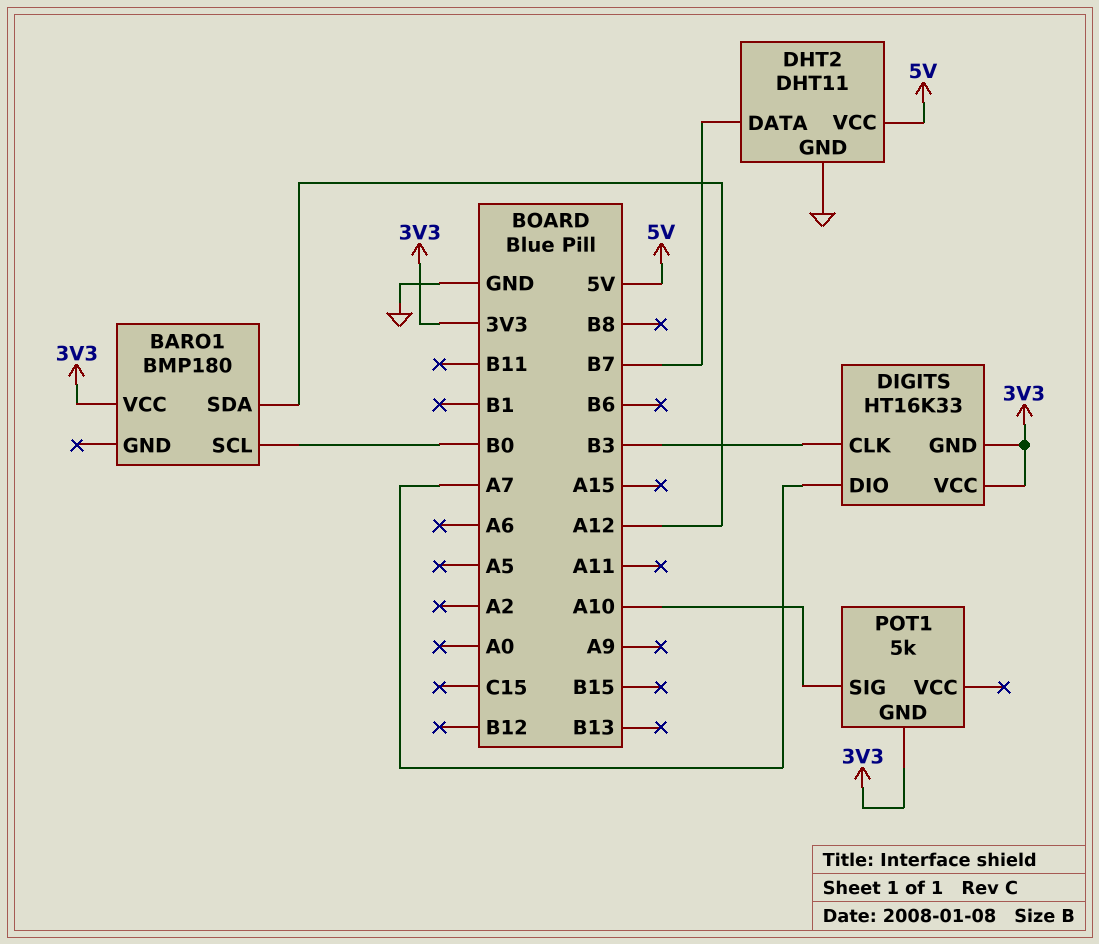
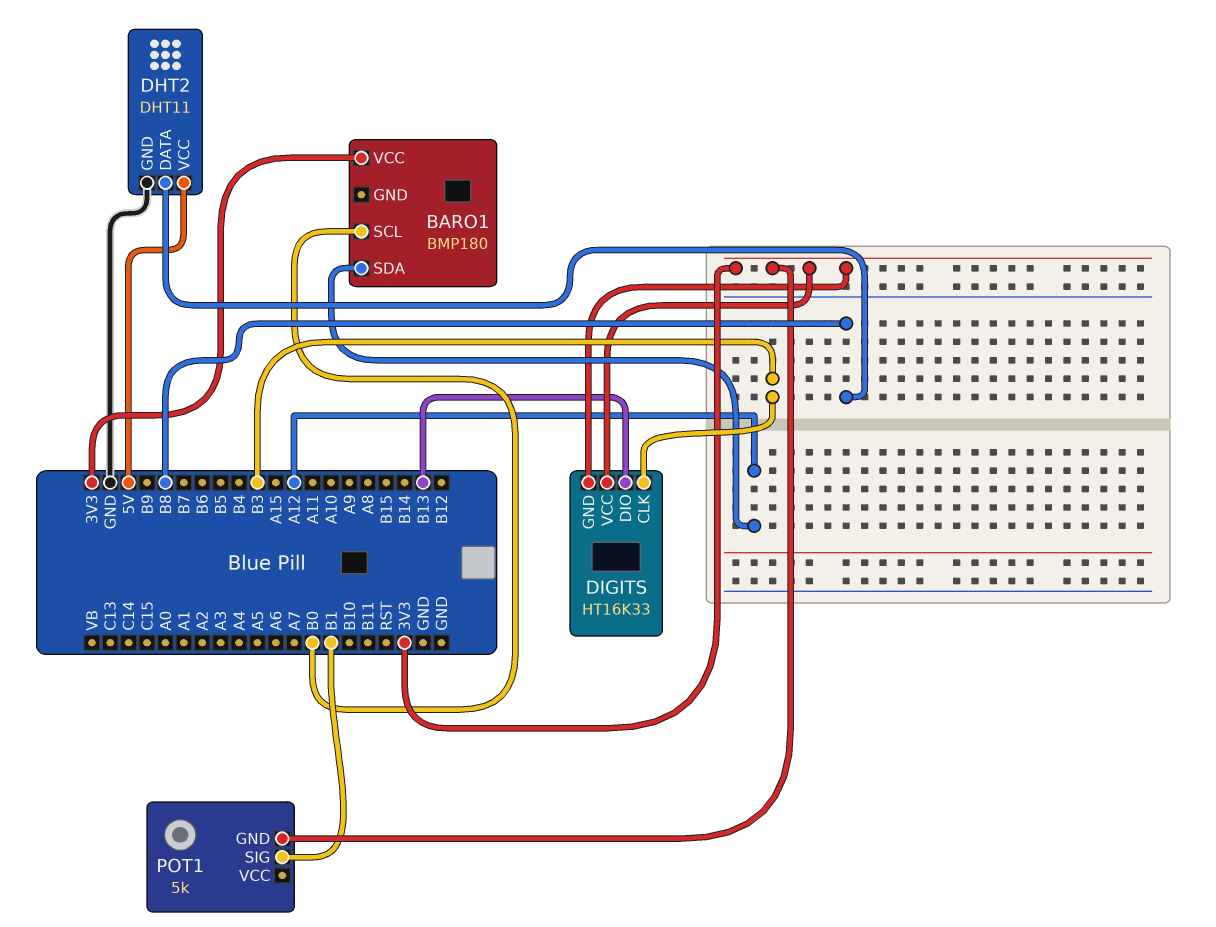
DHT2 pin DATA: B7 -> B8
DIGITS pin DIO: A7 -> B13
POT1 pin SIG: A10 -> B1

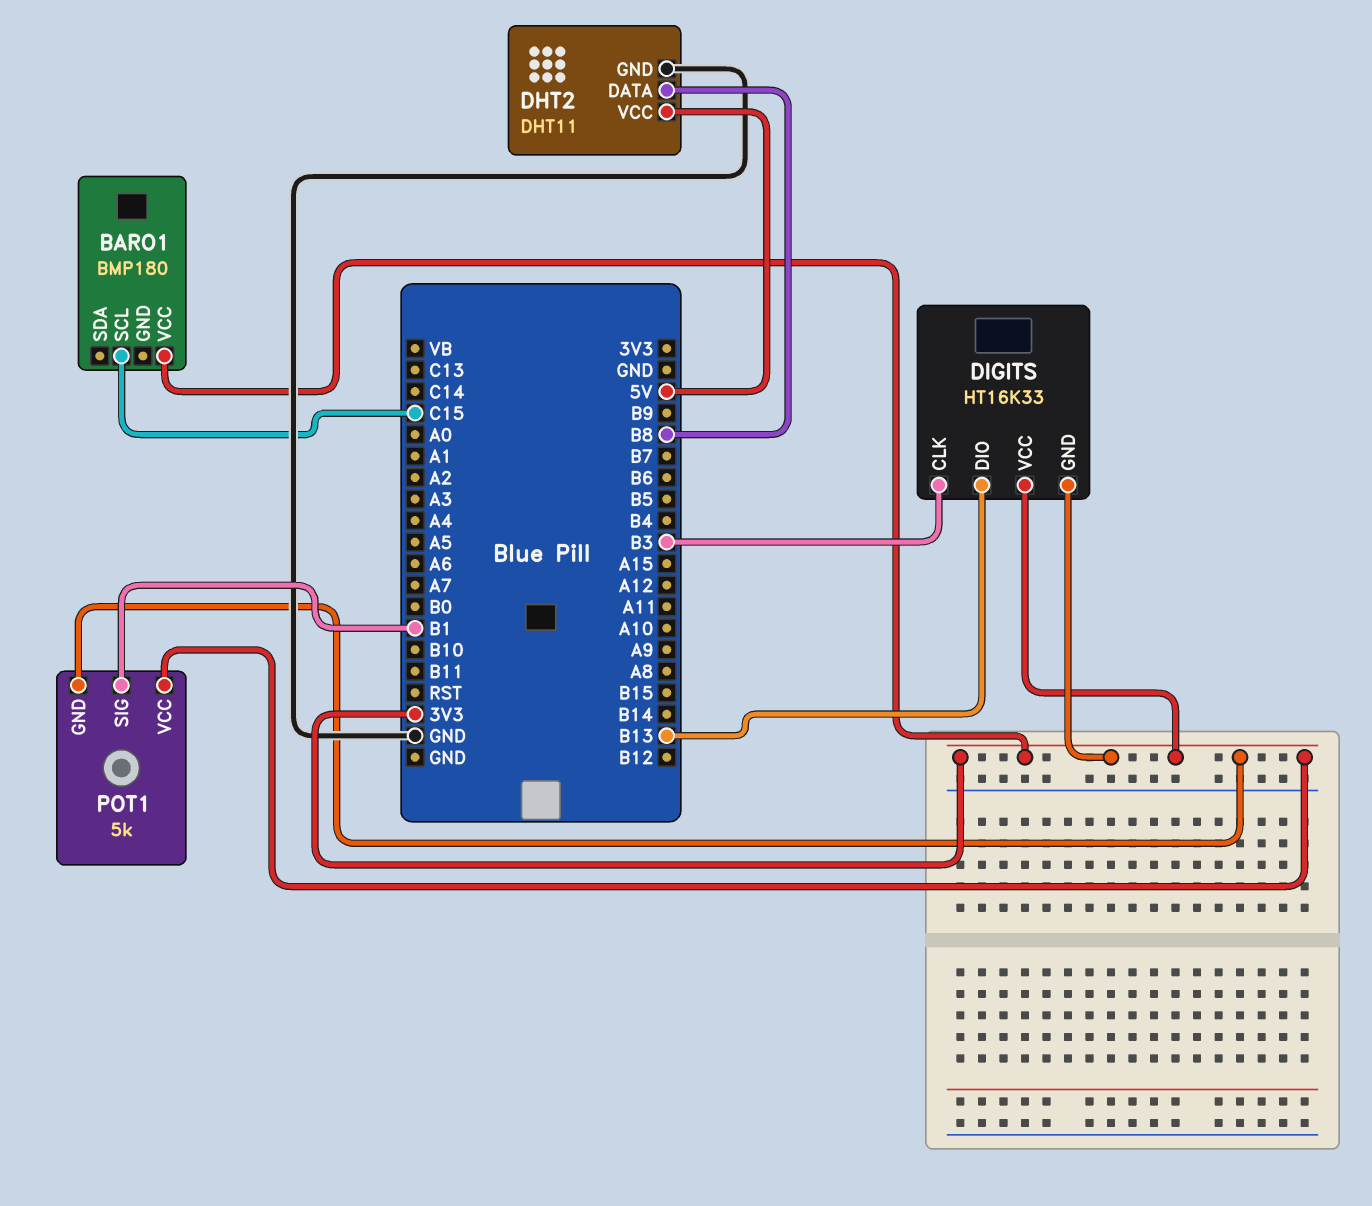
BARO1 pin SCL: B0 -> C15
BARO1 pin SDA: A12 -> none
POT1 pin VCC: none -> 3V3

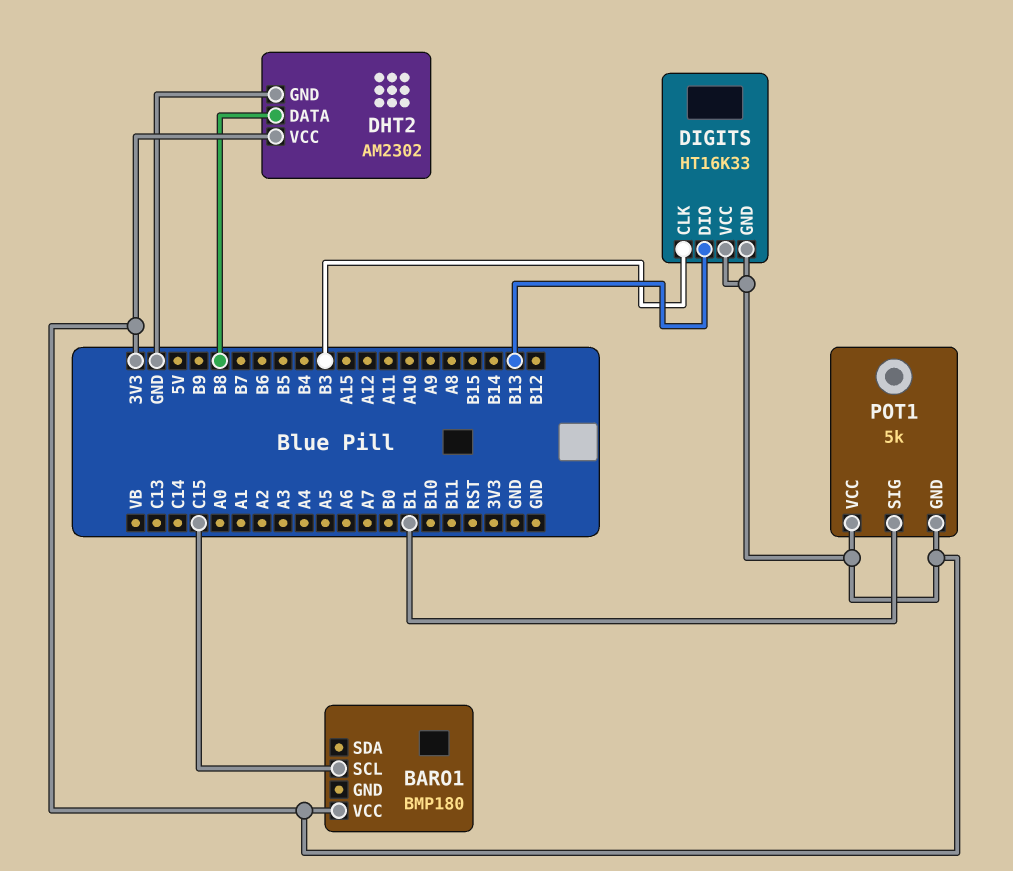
DHT2: DHT11 -> AM2302
DHT2 pin VCC: 5V -> 3V3

